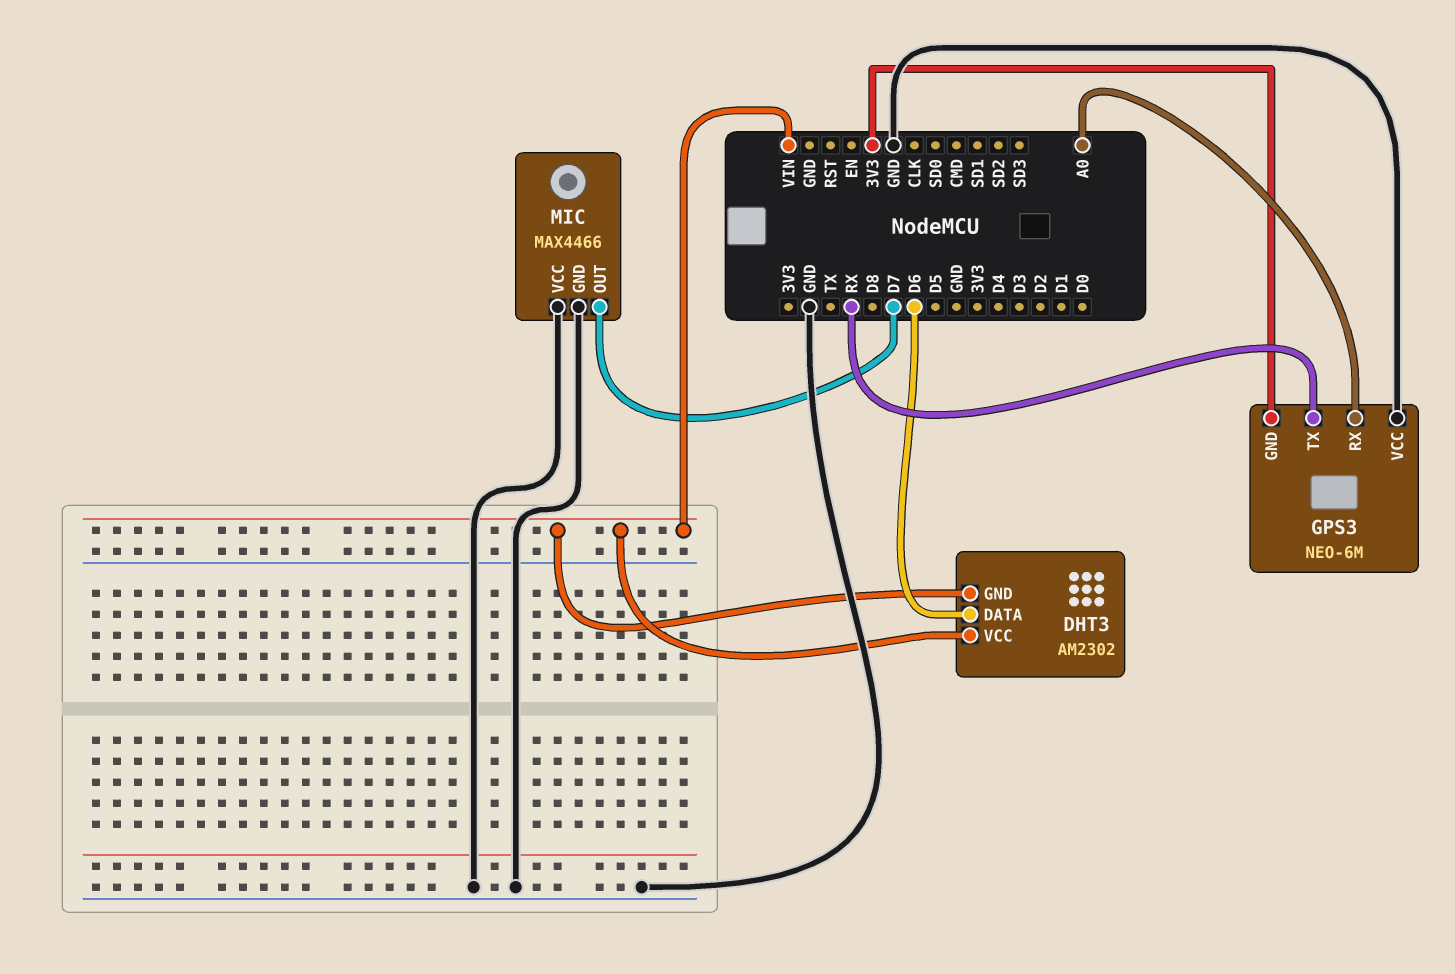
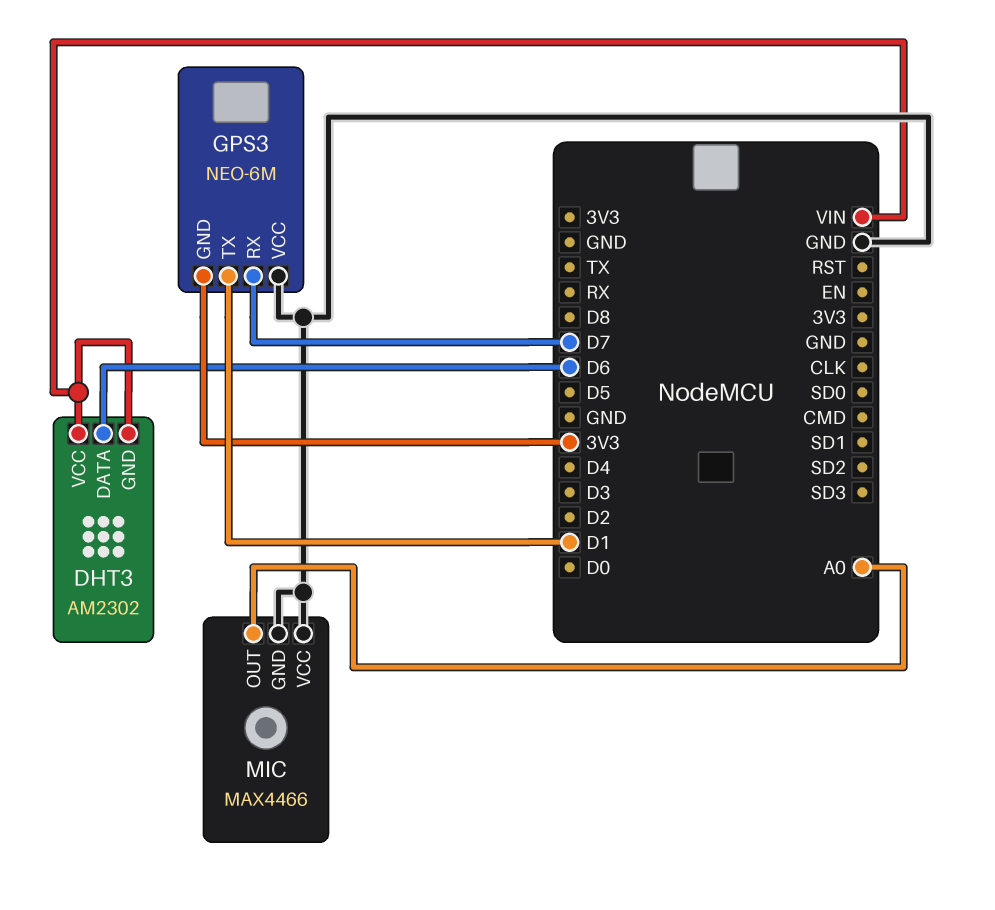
GPS3 pin RX: A0 -> D7
GPS3 pin TX: RX -> D1
MIC pin OUT: D7 -> A0

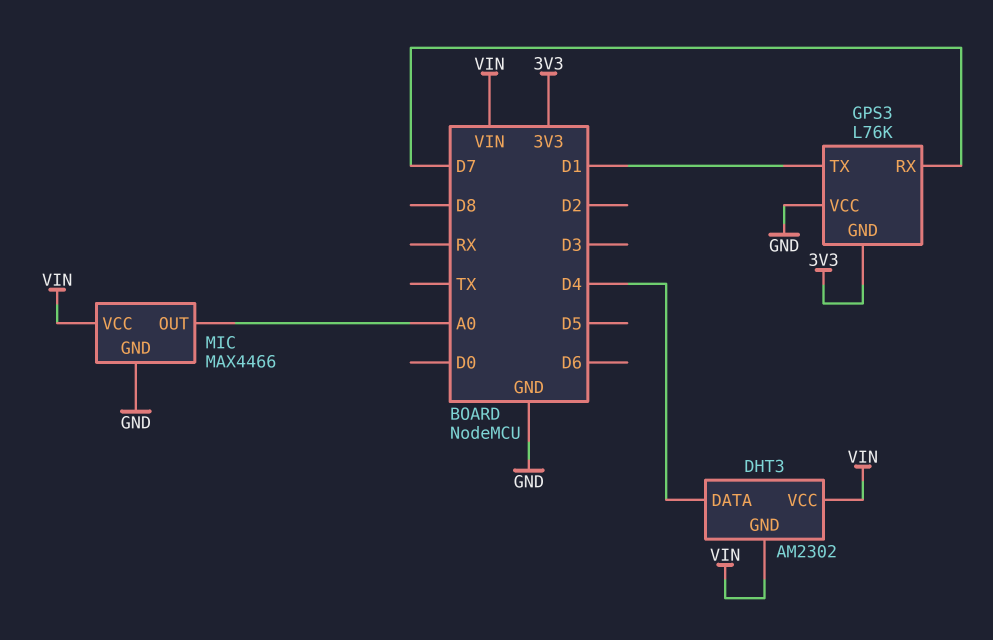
DHT3 pin DATA: D6 -> D4
GPS3: NEO-6M -> L76K
MIC pin VCC: GND -> VIN

